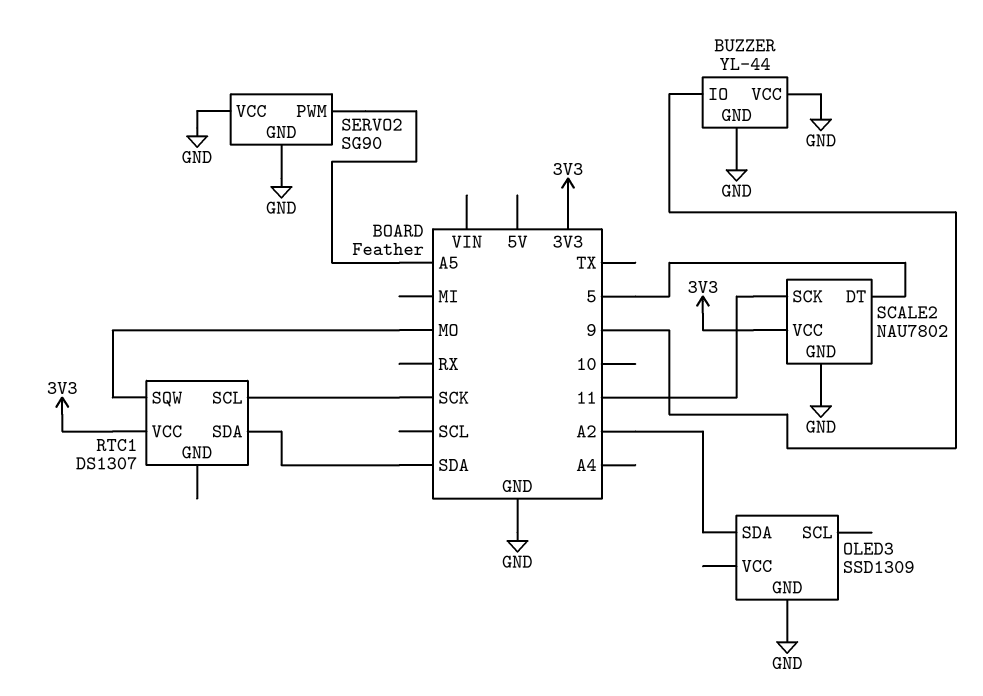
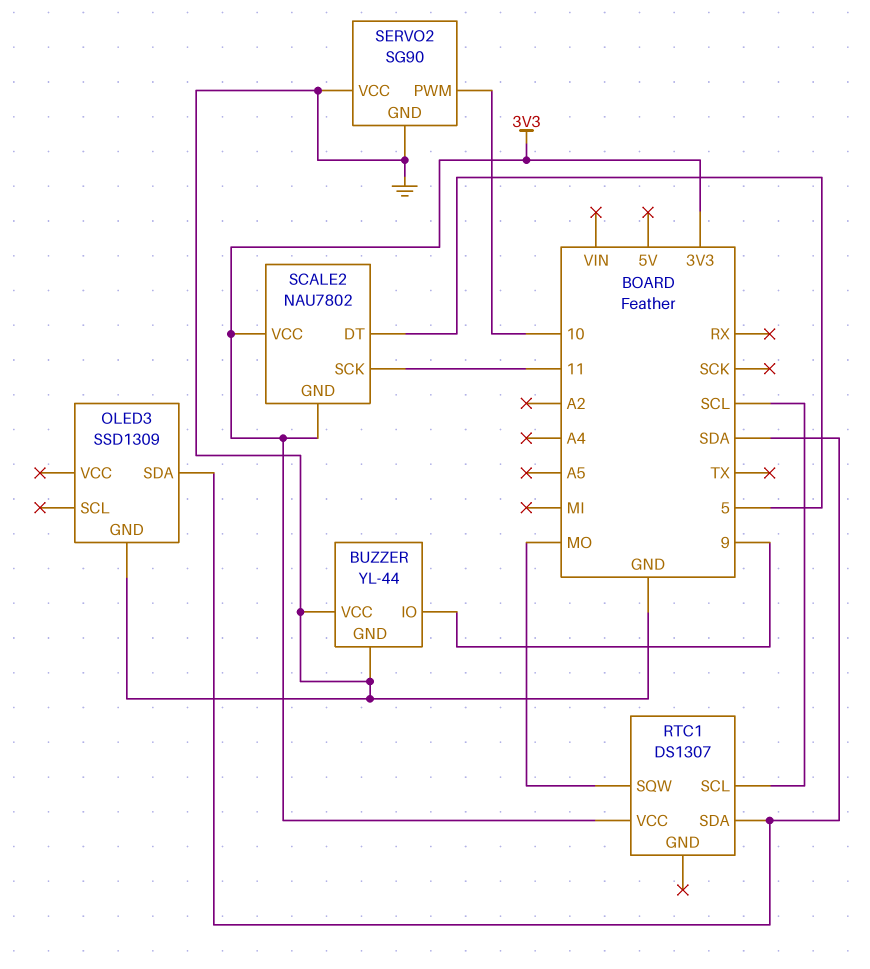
OLED3 pin SDA: A2 -> SDA
RTC1 pin SCL: SCK -> SCL
SCALE2 pin GND: GND -> 3V3
SERVO2 pin PWM: A5 -> 10

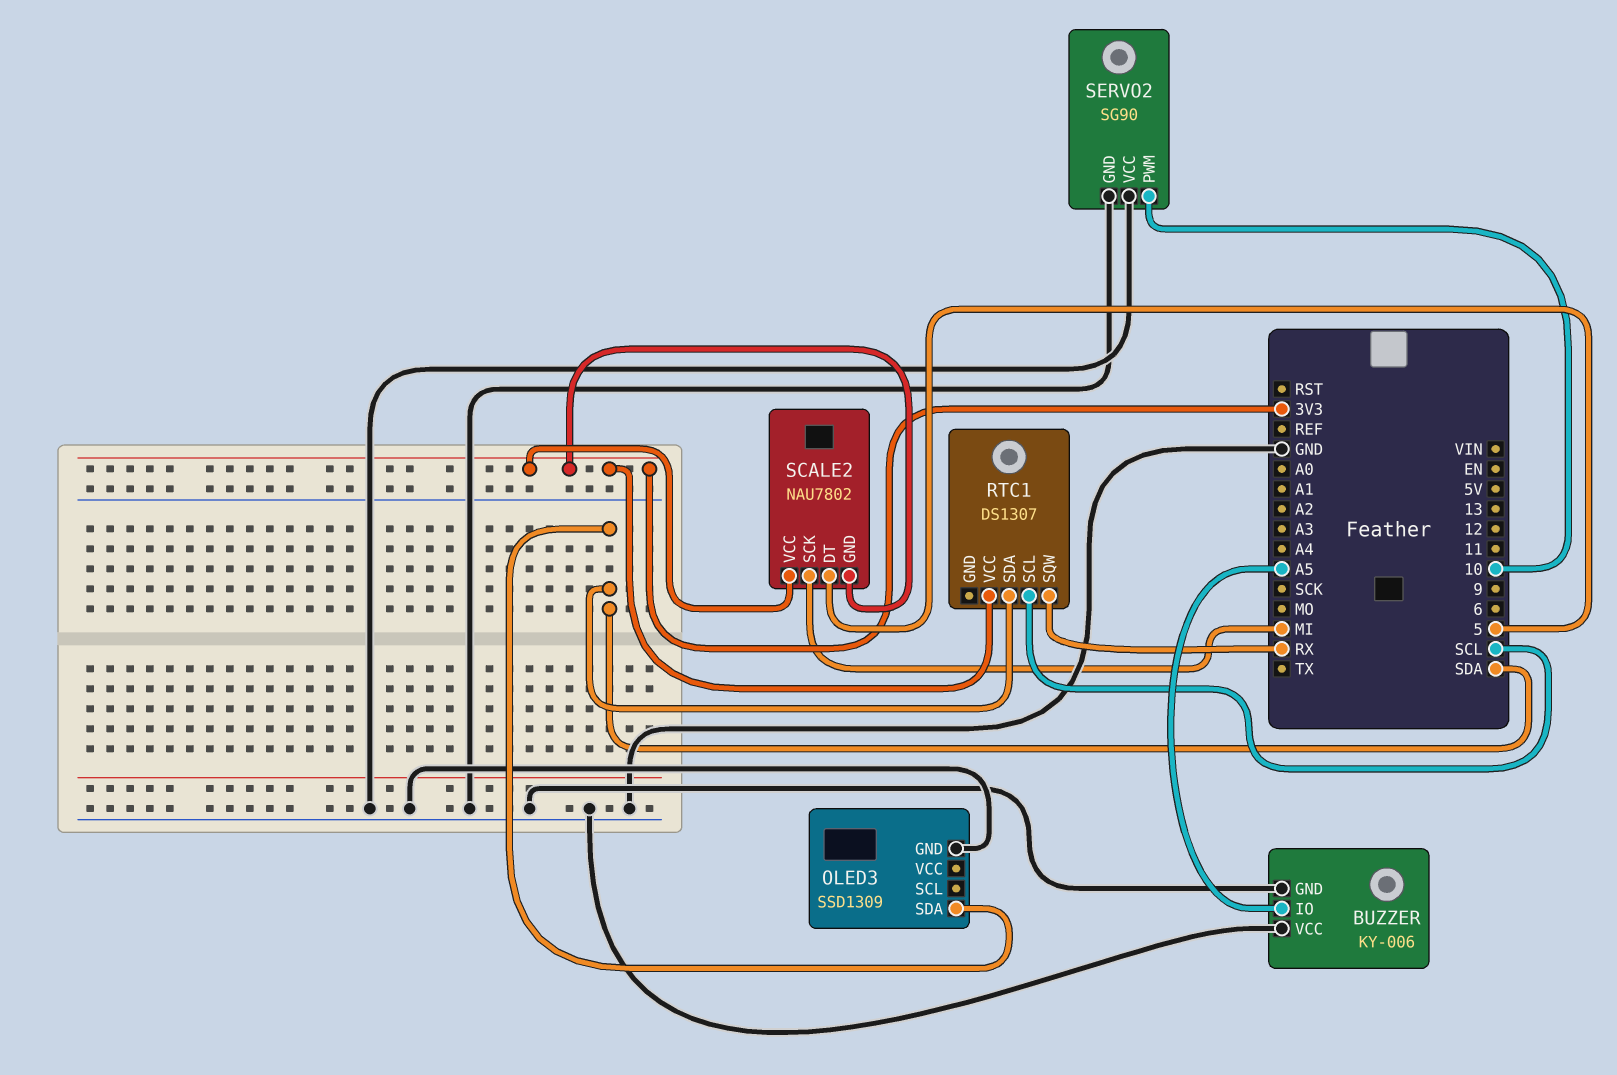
BUZZER: YL-44 -> KY-006
BUZZER pin IO: 9 -> A5
RTC1 pin SQW: MO -> RX
SCALE2 pin SCK: 11 -> MI

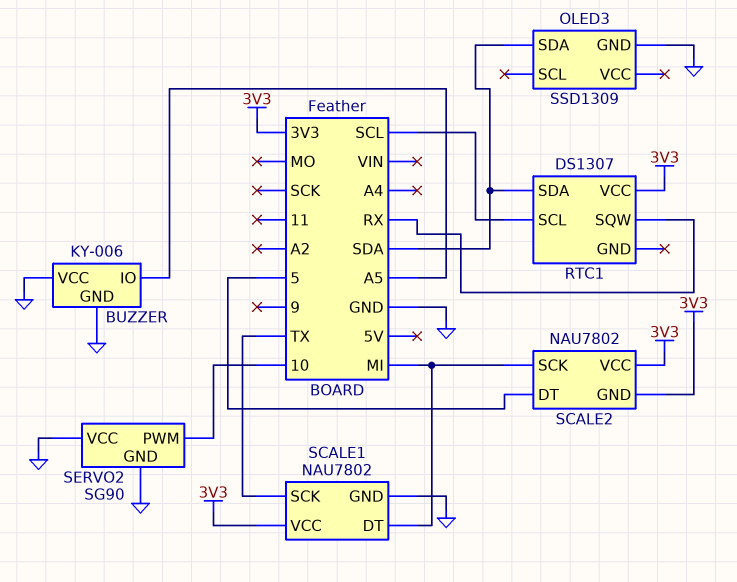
SCALE1: none -> NAU7802
SCALE1 pin DT: none -> MI
SCALE1 pin GND: none -> GND
SCALE1 pin SCK: none -> TX
SCALE1 pin VCC: none -> 3V3

